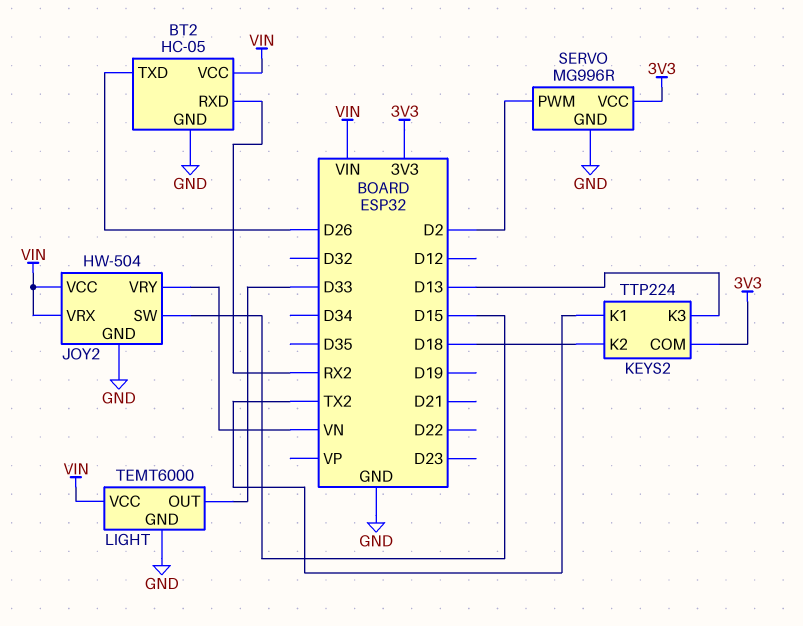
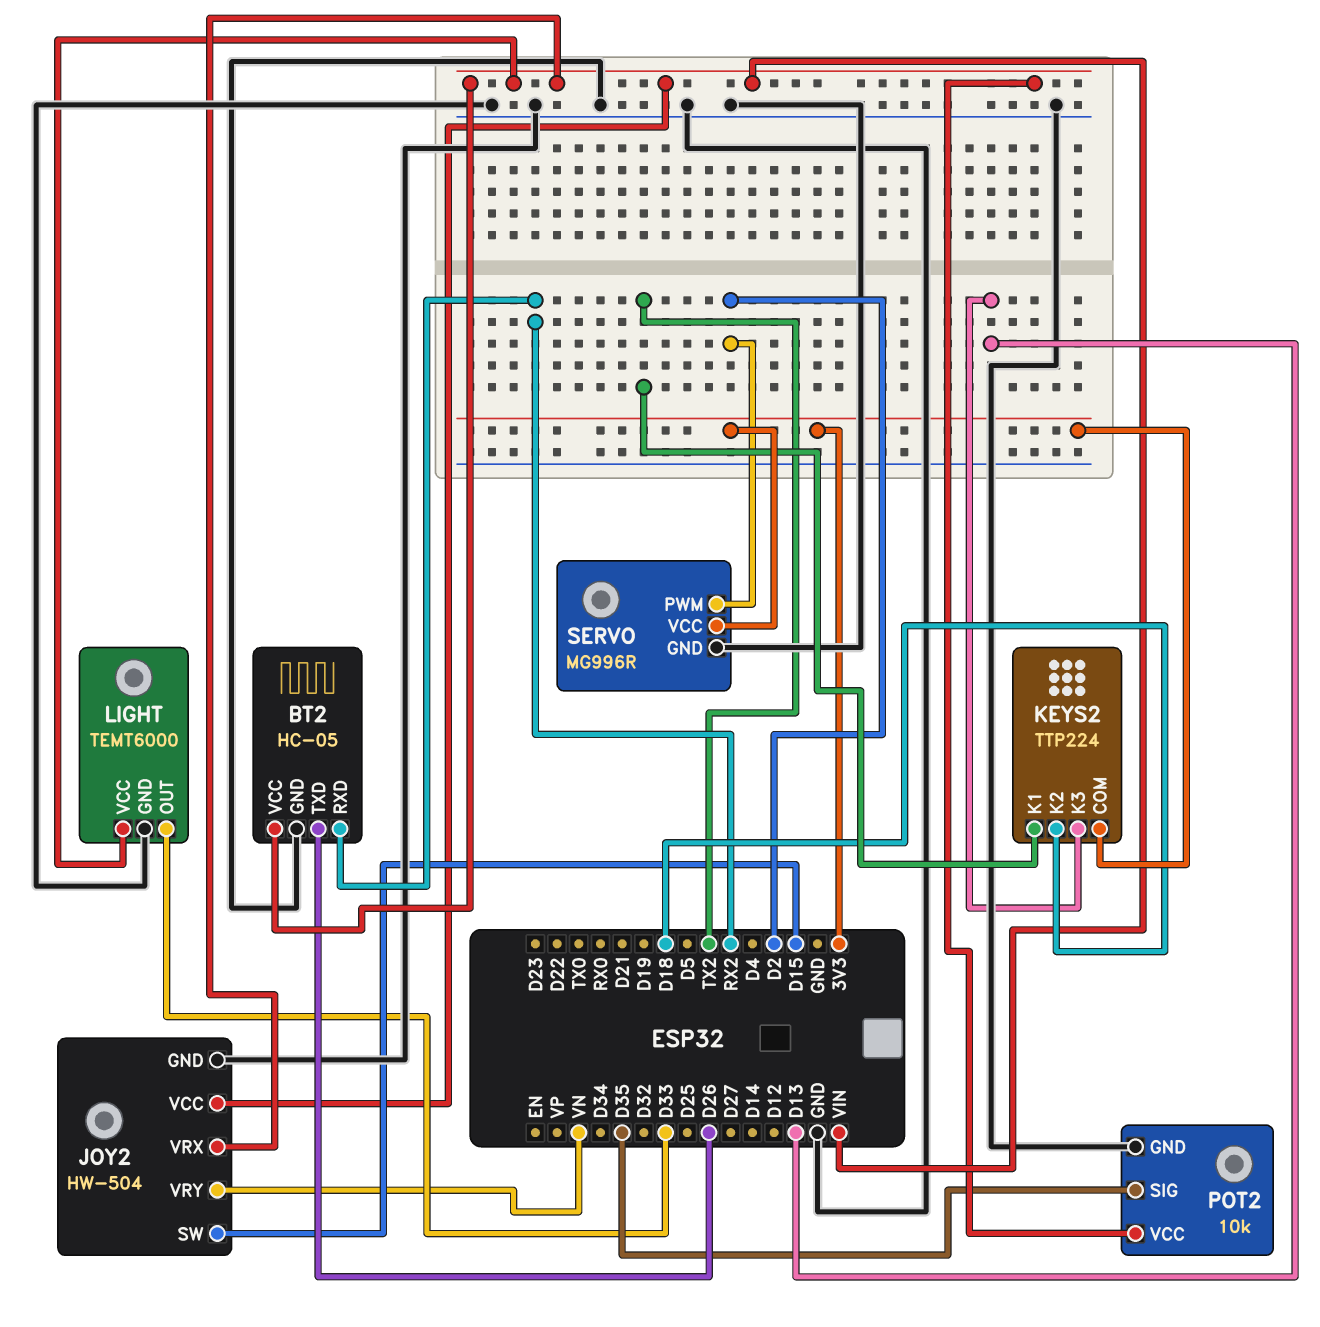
POT2: none -> 10k
POT2 pin GND: none -> GND
POT2 pin SIG: none -> D35
POT2 pin VCC: none -> VIN

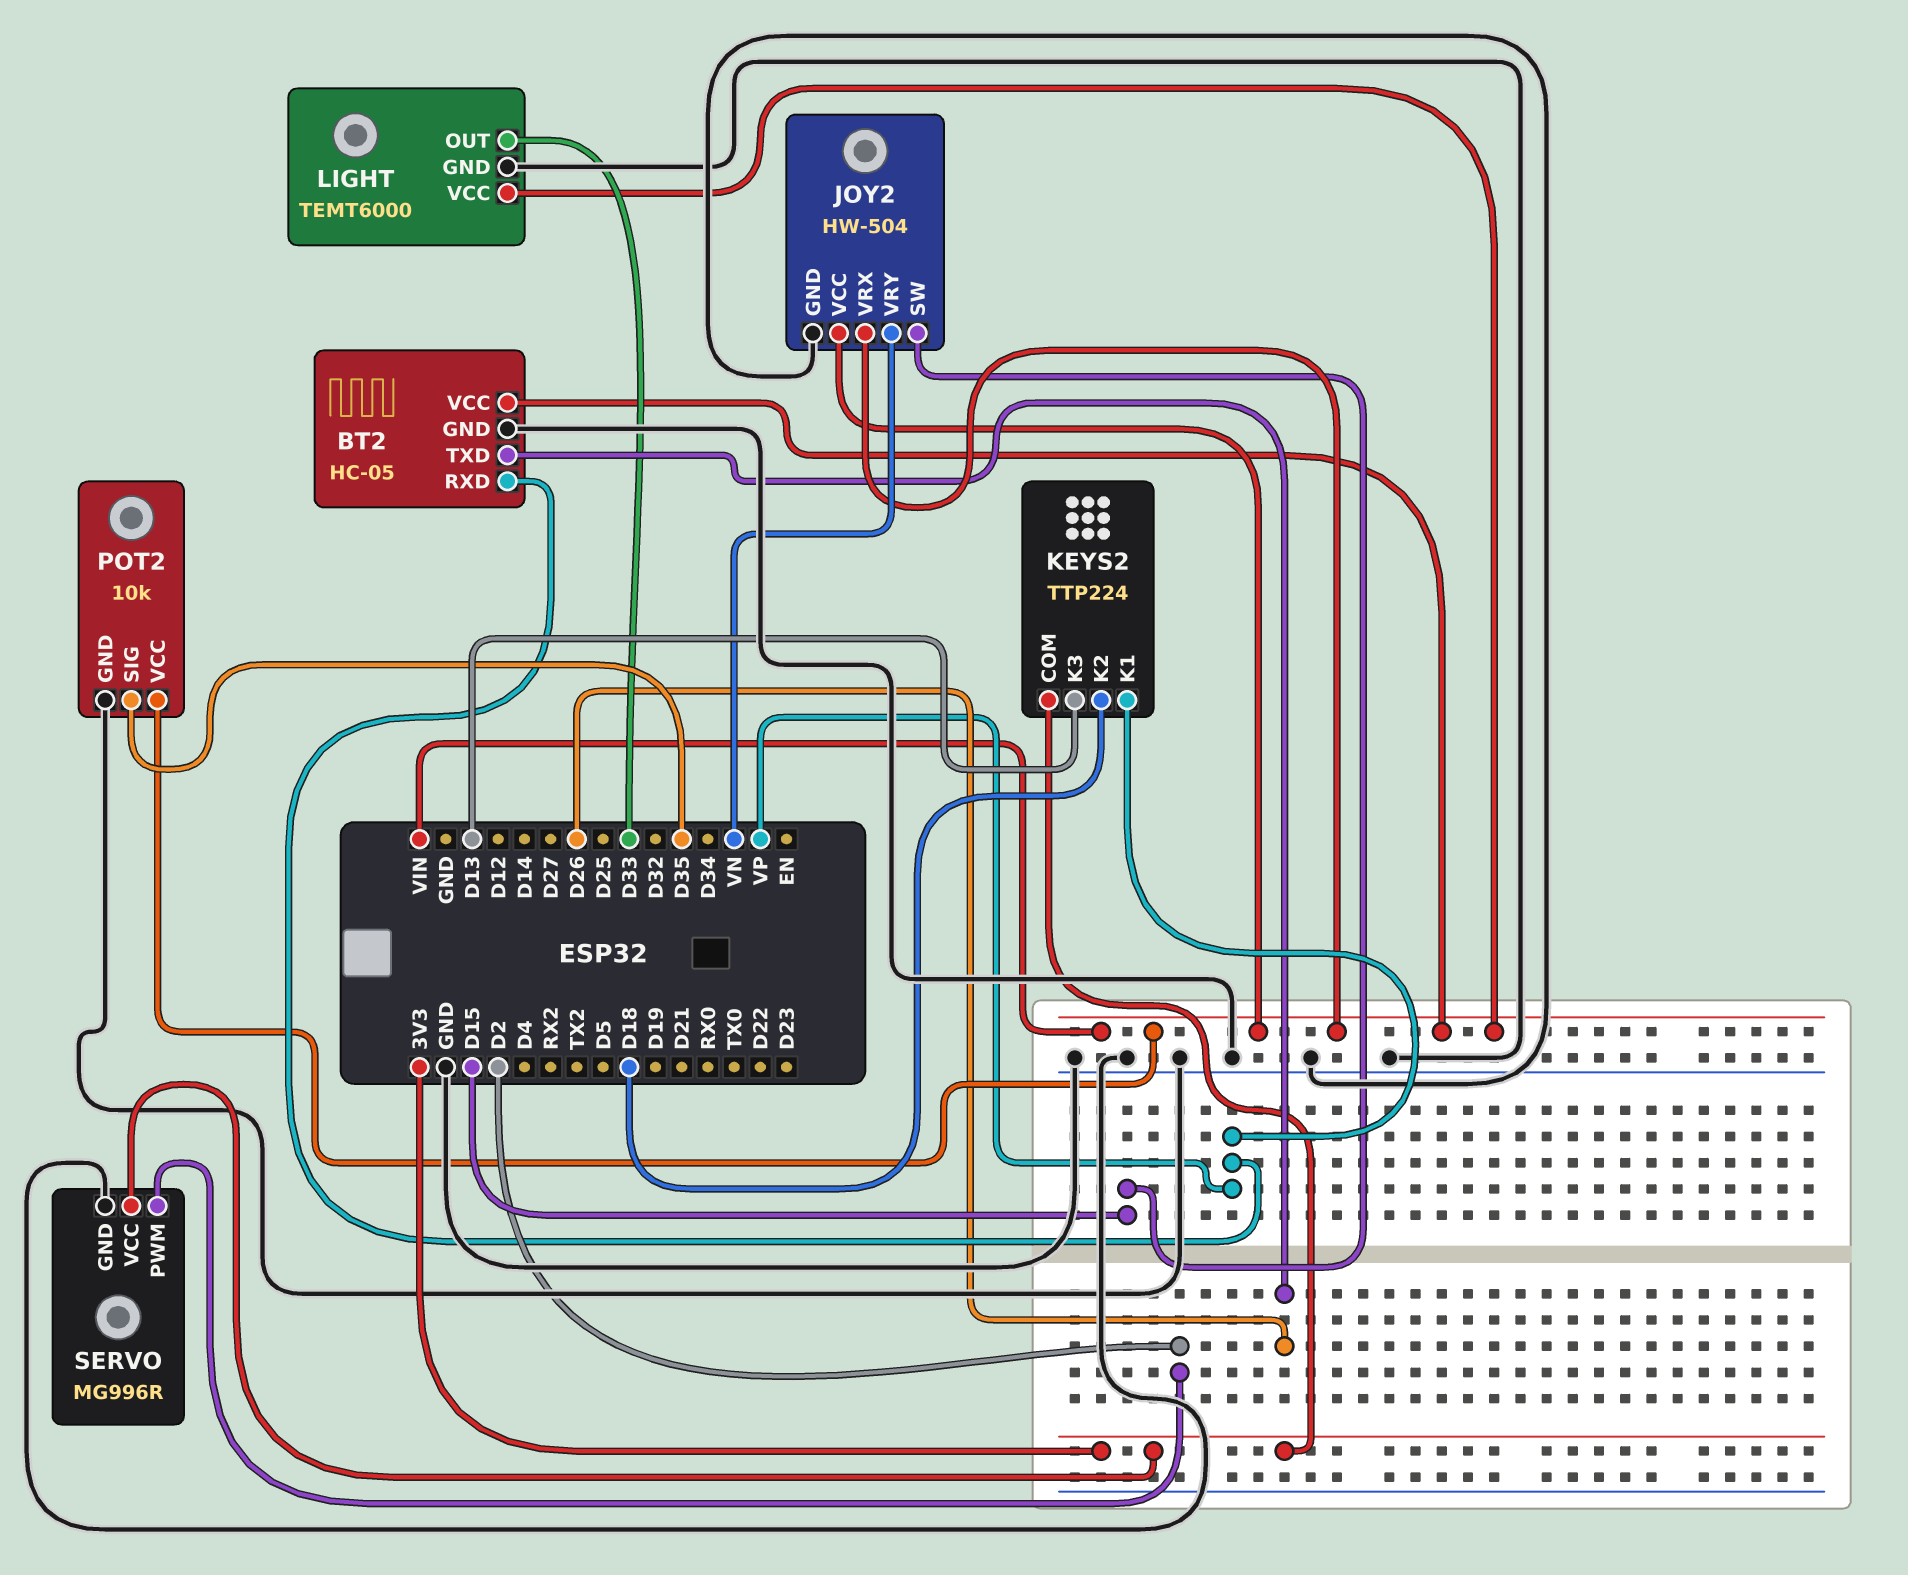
BT2 pin RXD: RX2 -> VP
KEYS2 pin K1: TX2 -> VP

